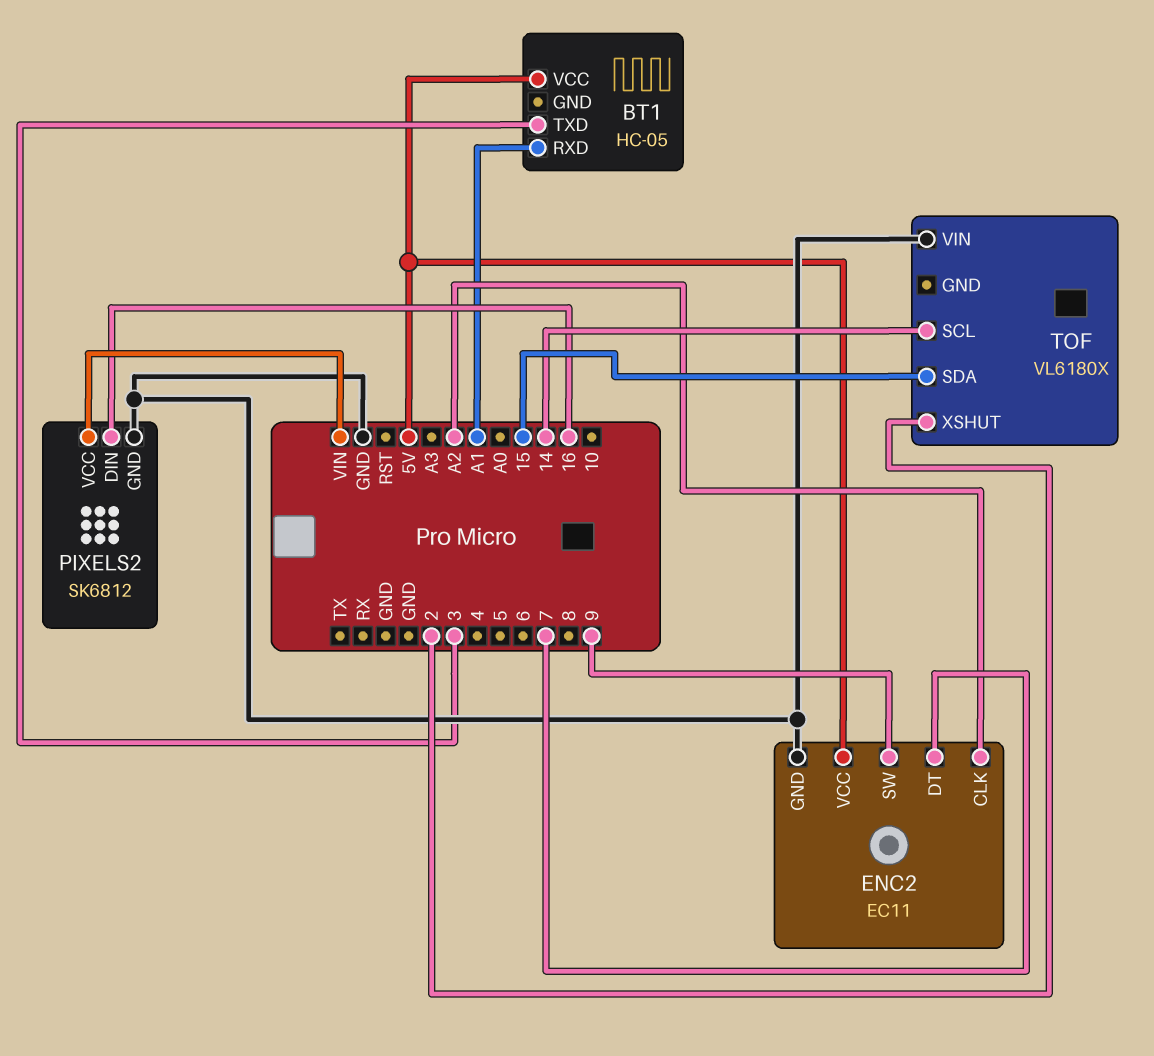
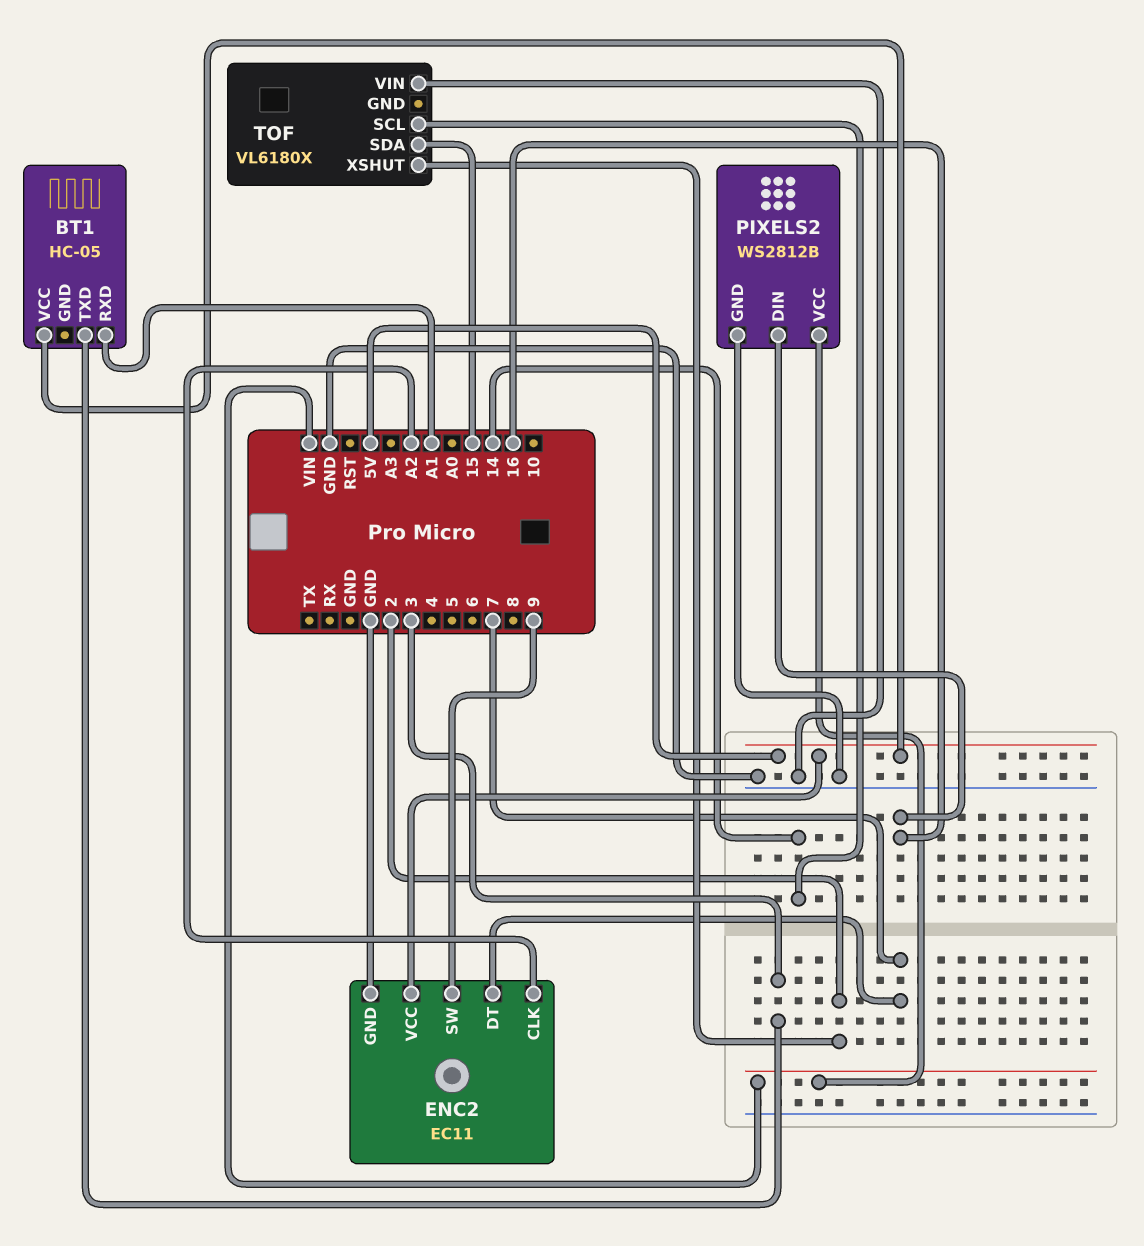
PIXELS2: SK6812 -> WS2812B

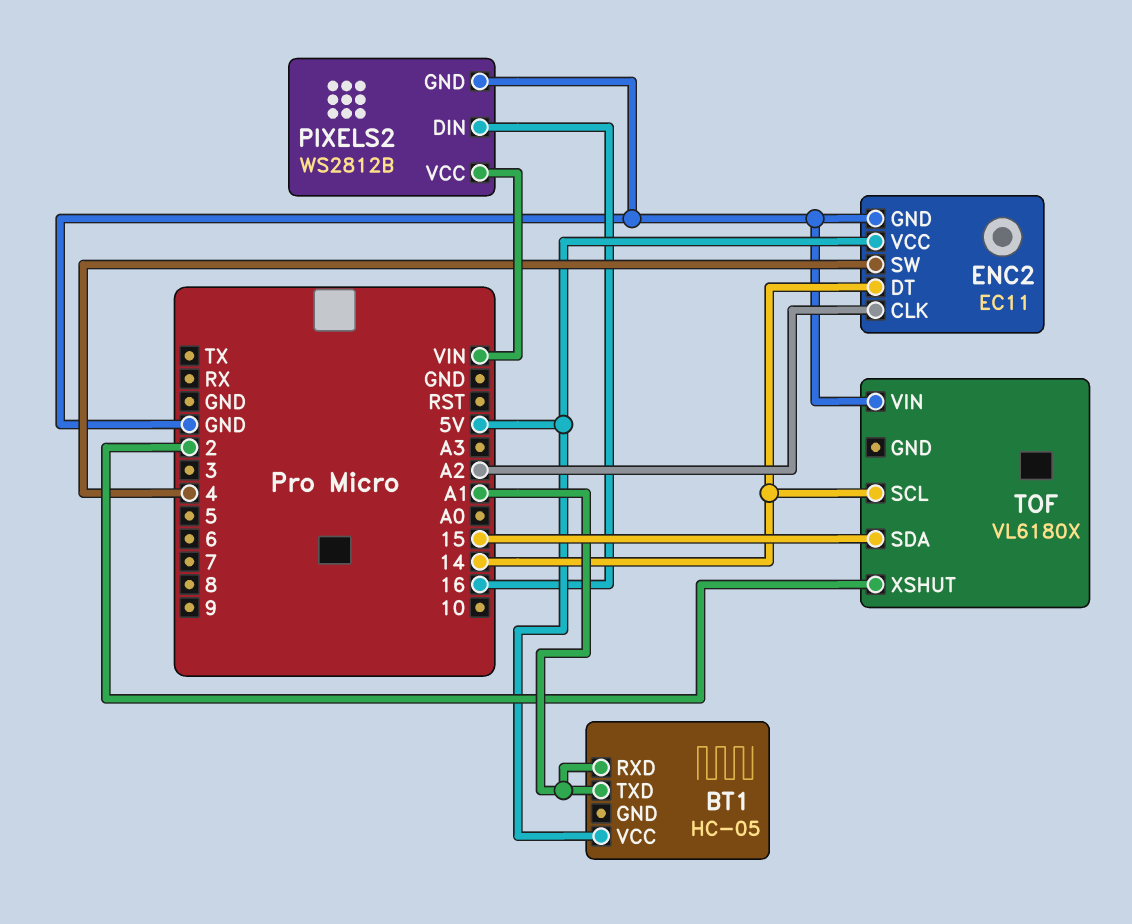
BT1 pin TXD: 3 -> A1
ENC2 pin DT: 7 -> 14
ENC2 pin SW: 9 -> 4

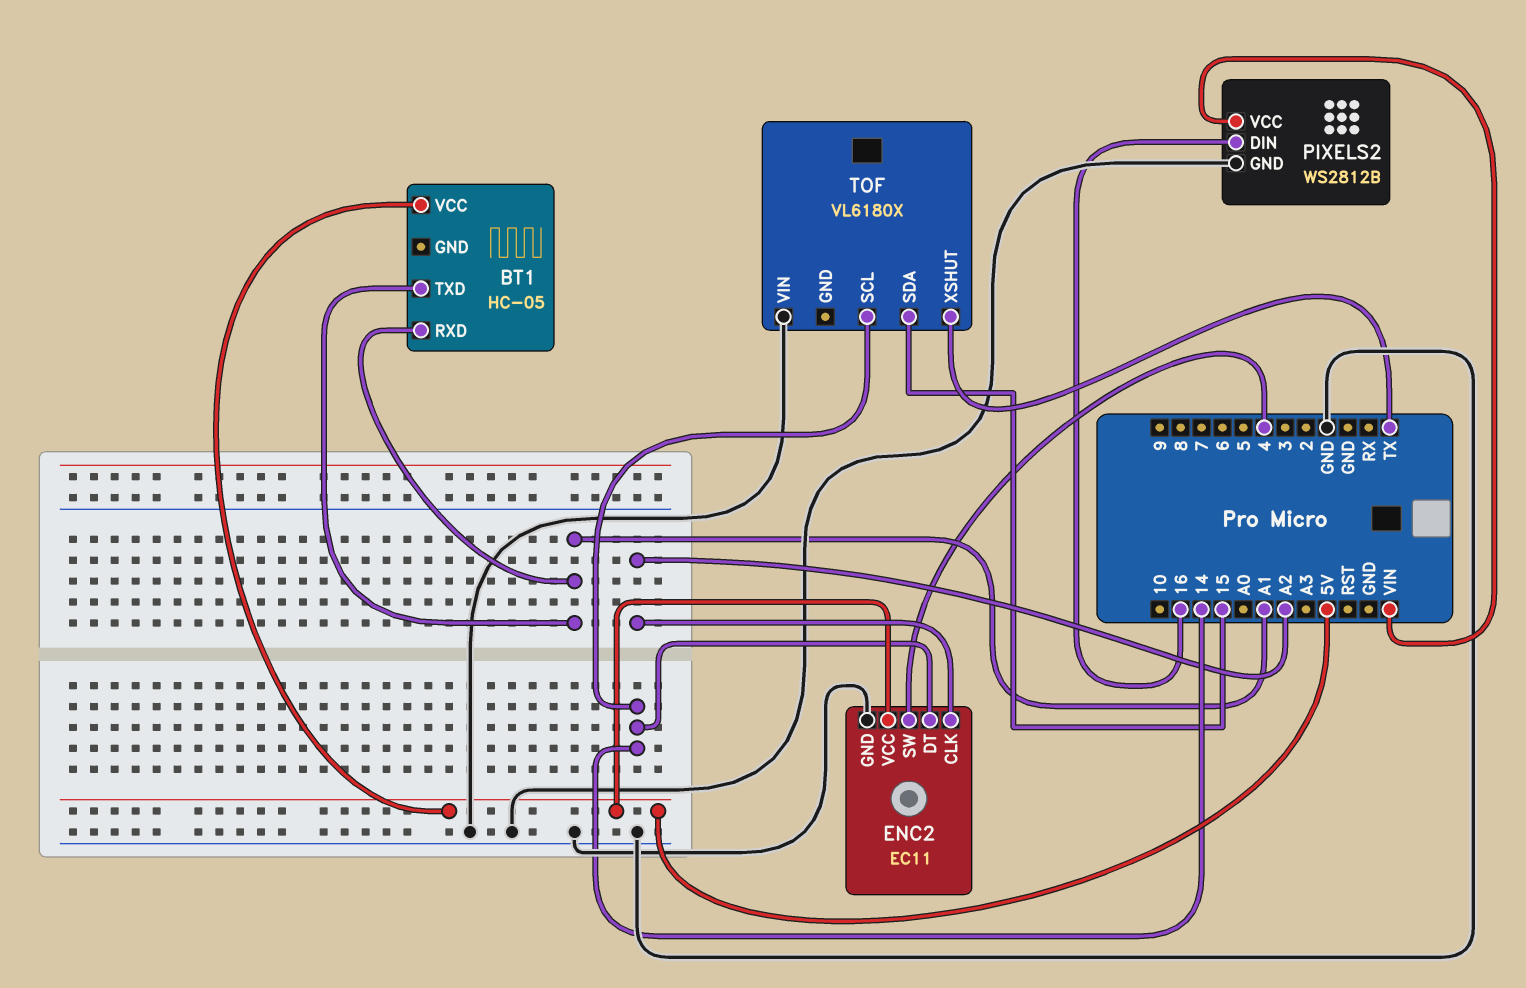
TOF pin XSHUT: 2 -> TX

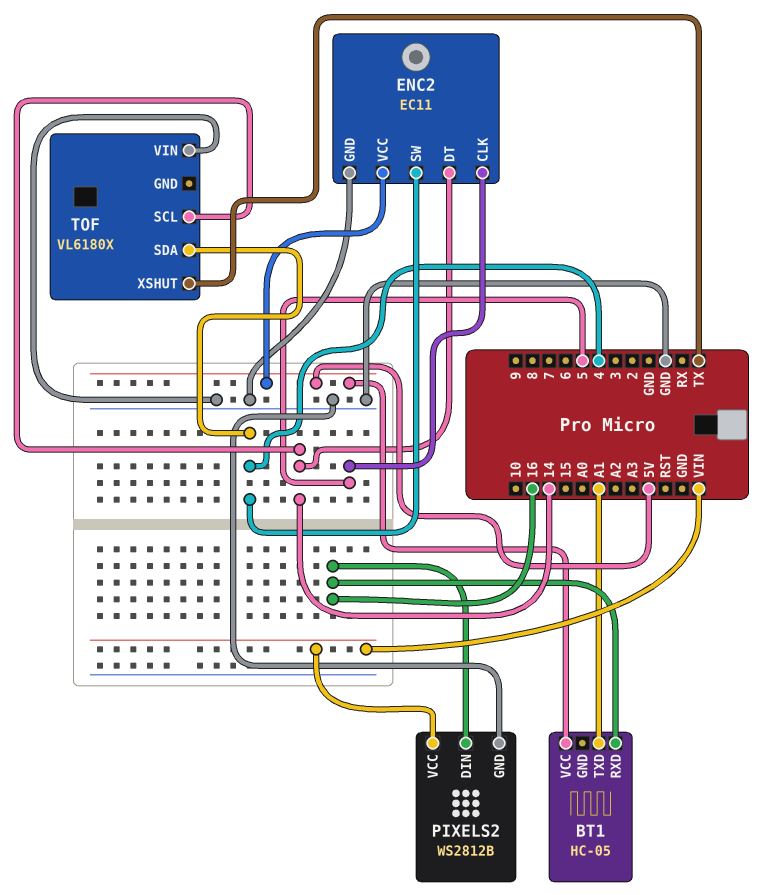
BT1 pin RXD: A1 -> 16
ENC2 pin CLK: A2 -> 5
TOF pin SDA: 15 -> 4

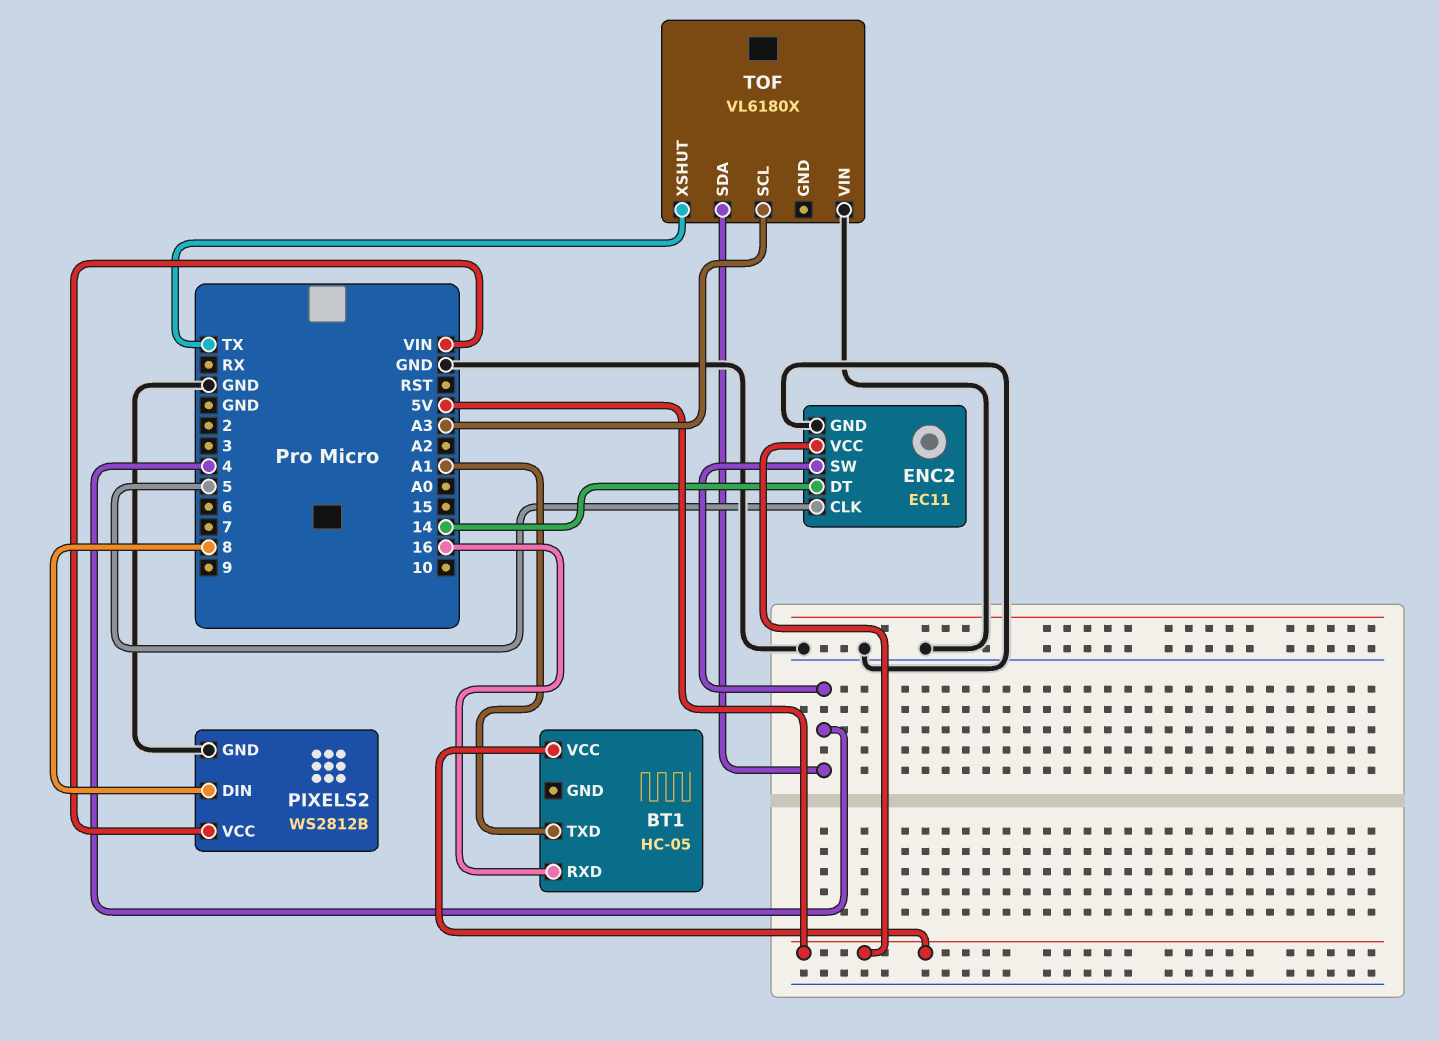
PIXELS2 pin DIN: 16 -> 8
TOF pin SCL: 14 -> A3

